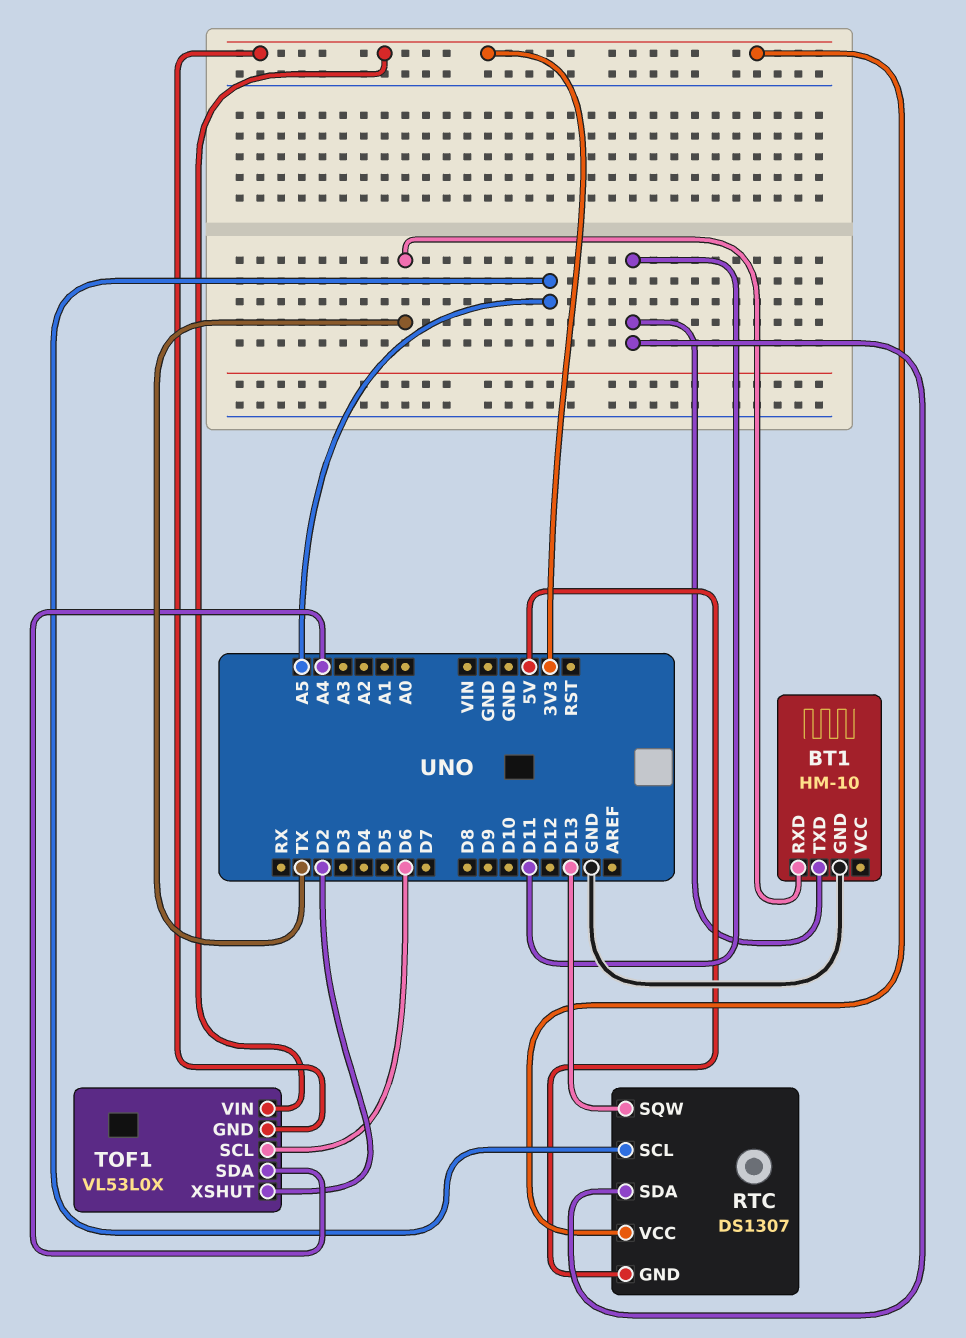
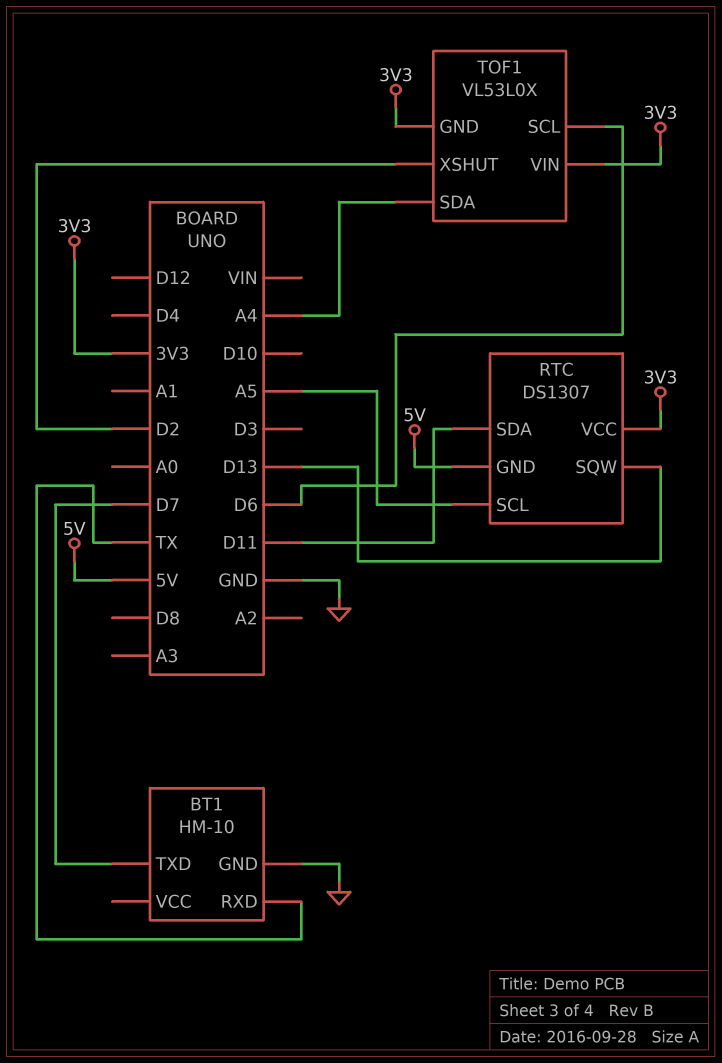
BT1 pin TXD: D11 -> D7

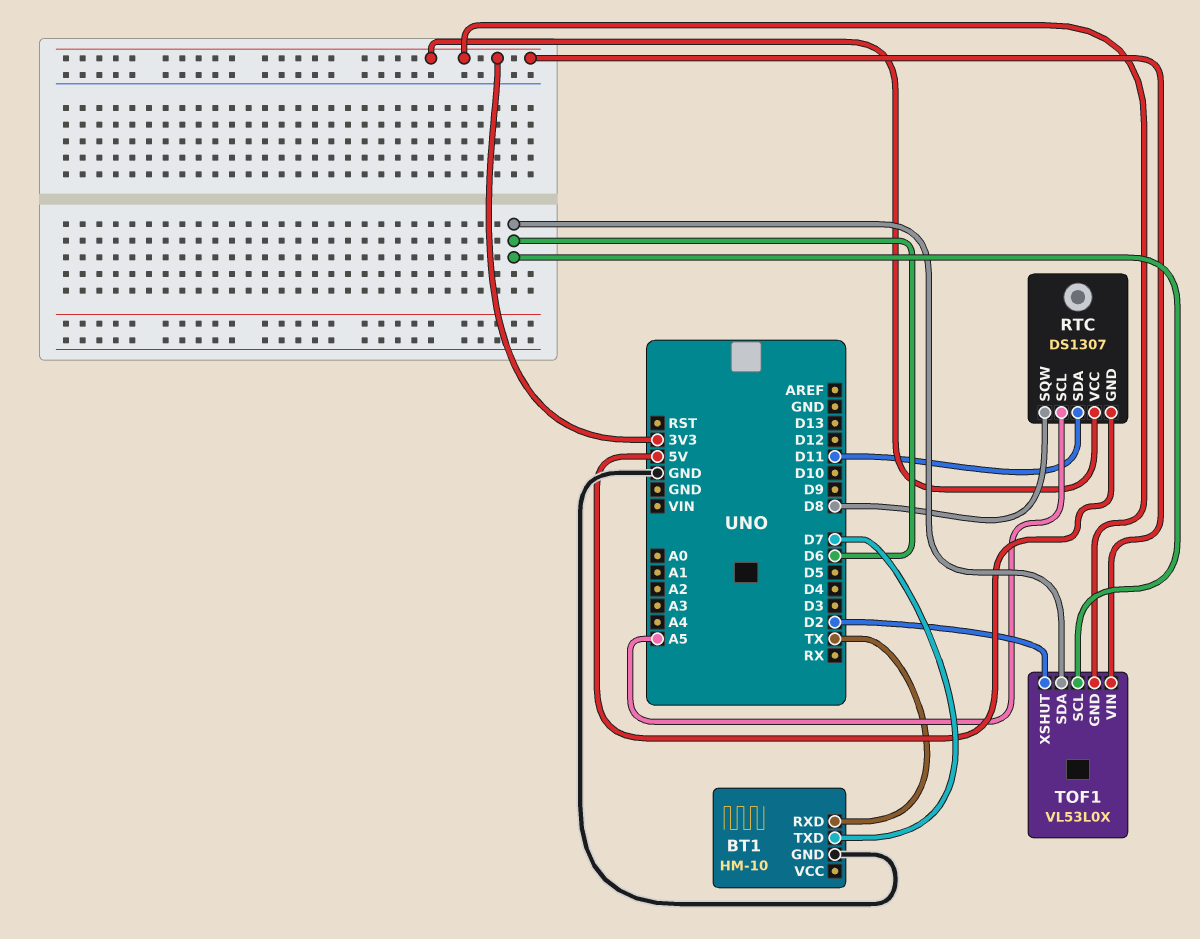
RTC pin SQW: D13 -> D8
TOF1 pin SDA: A4 -> D6

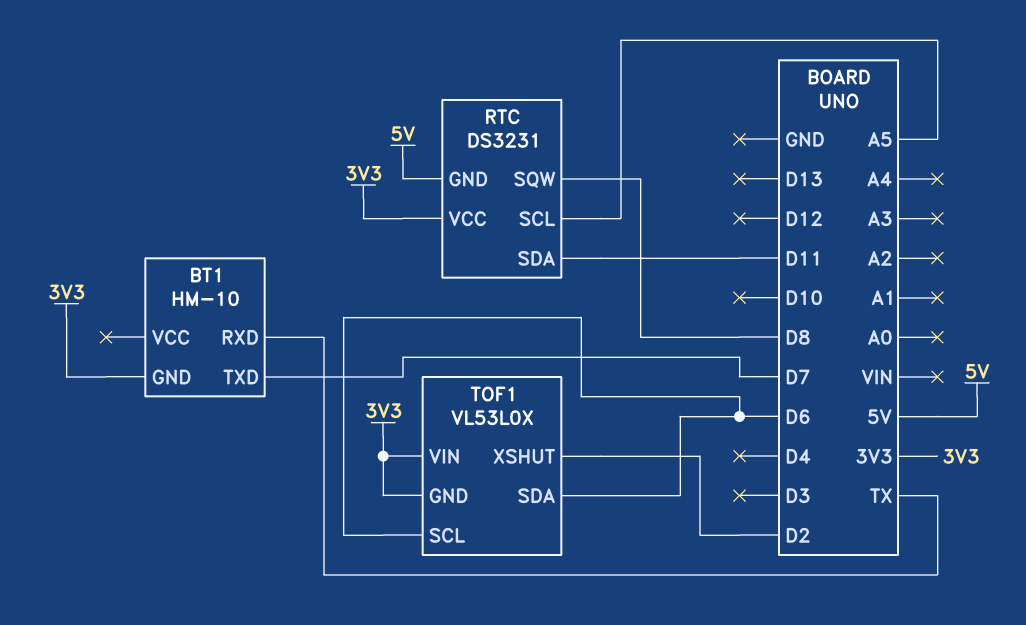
BT1 pin GND: GND -> 3V3
RTC: DS1307 -> DS3231

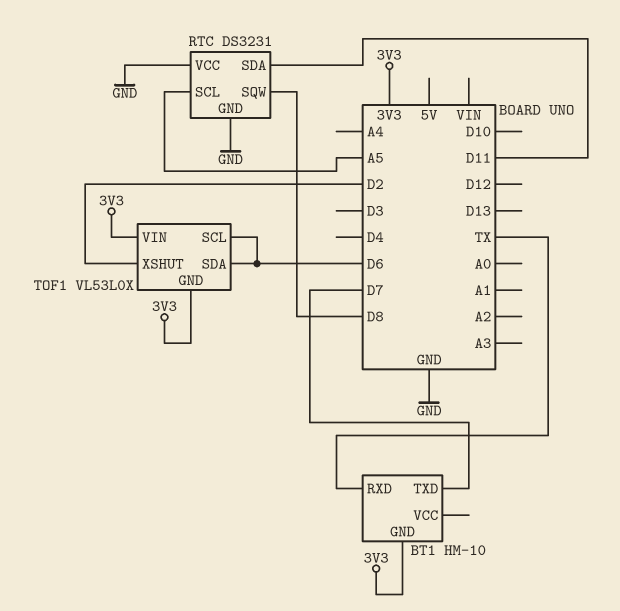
RTC pin GND: 5V -> GND
RTC pin VCC: 3V3 -> GND

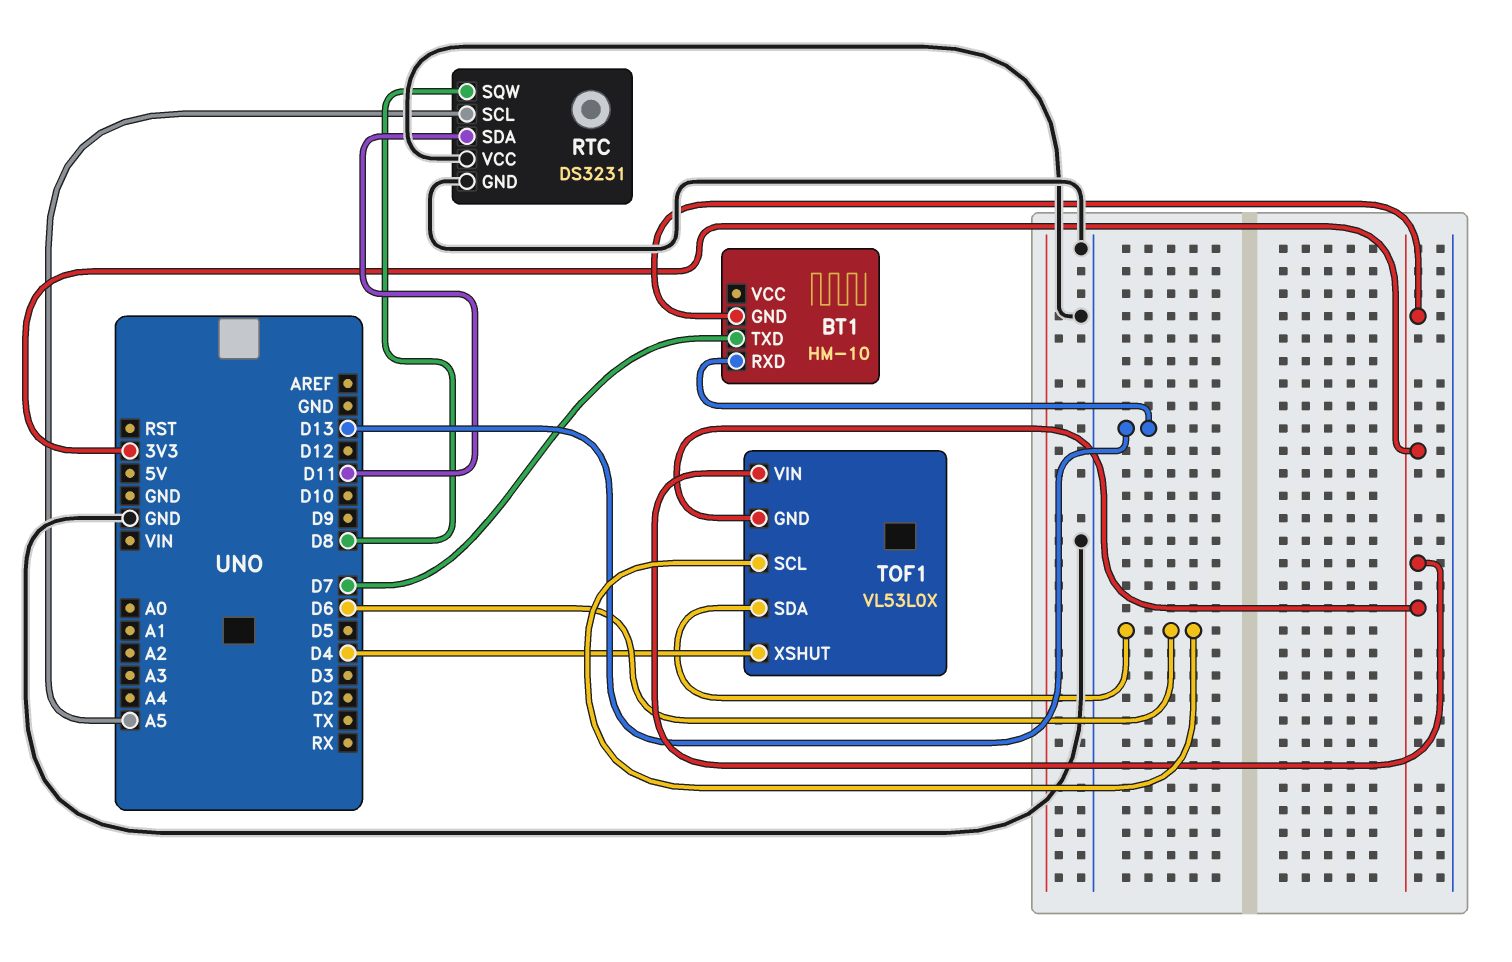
BT1 pin RXD: TX -> D13
TOF1 pin XSHUT: D2 -> D4

